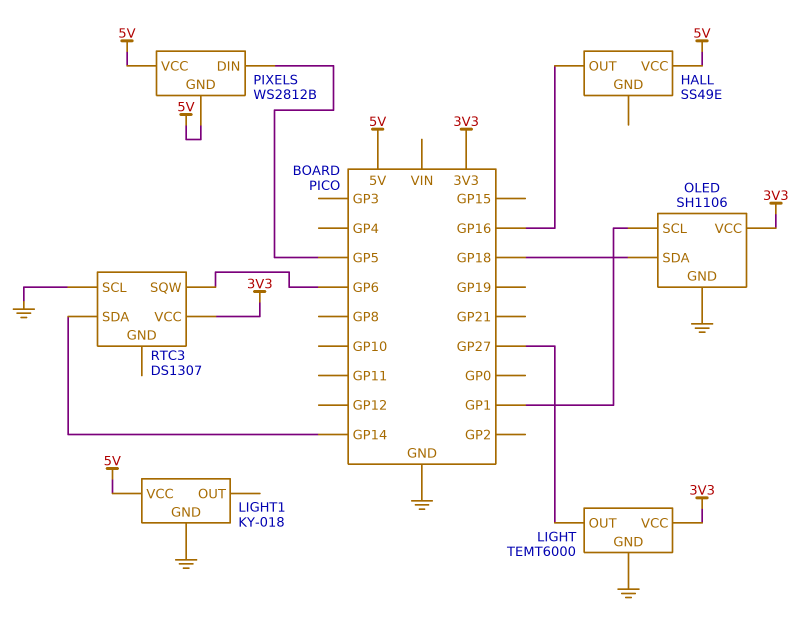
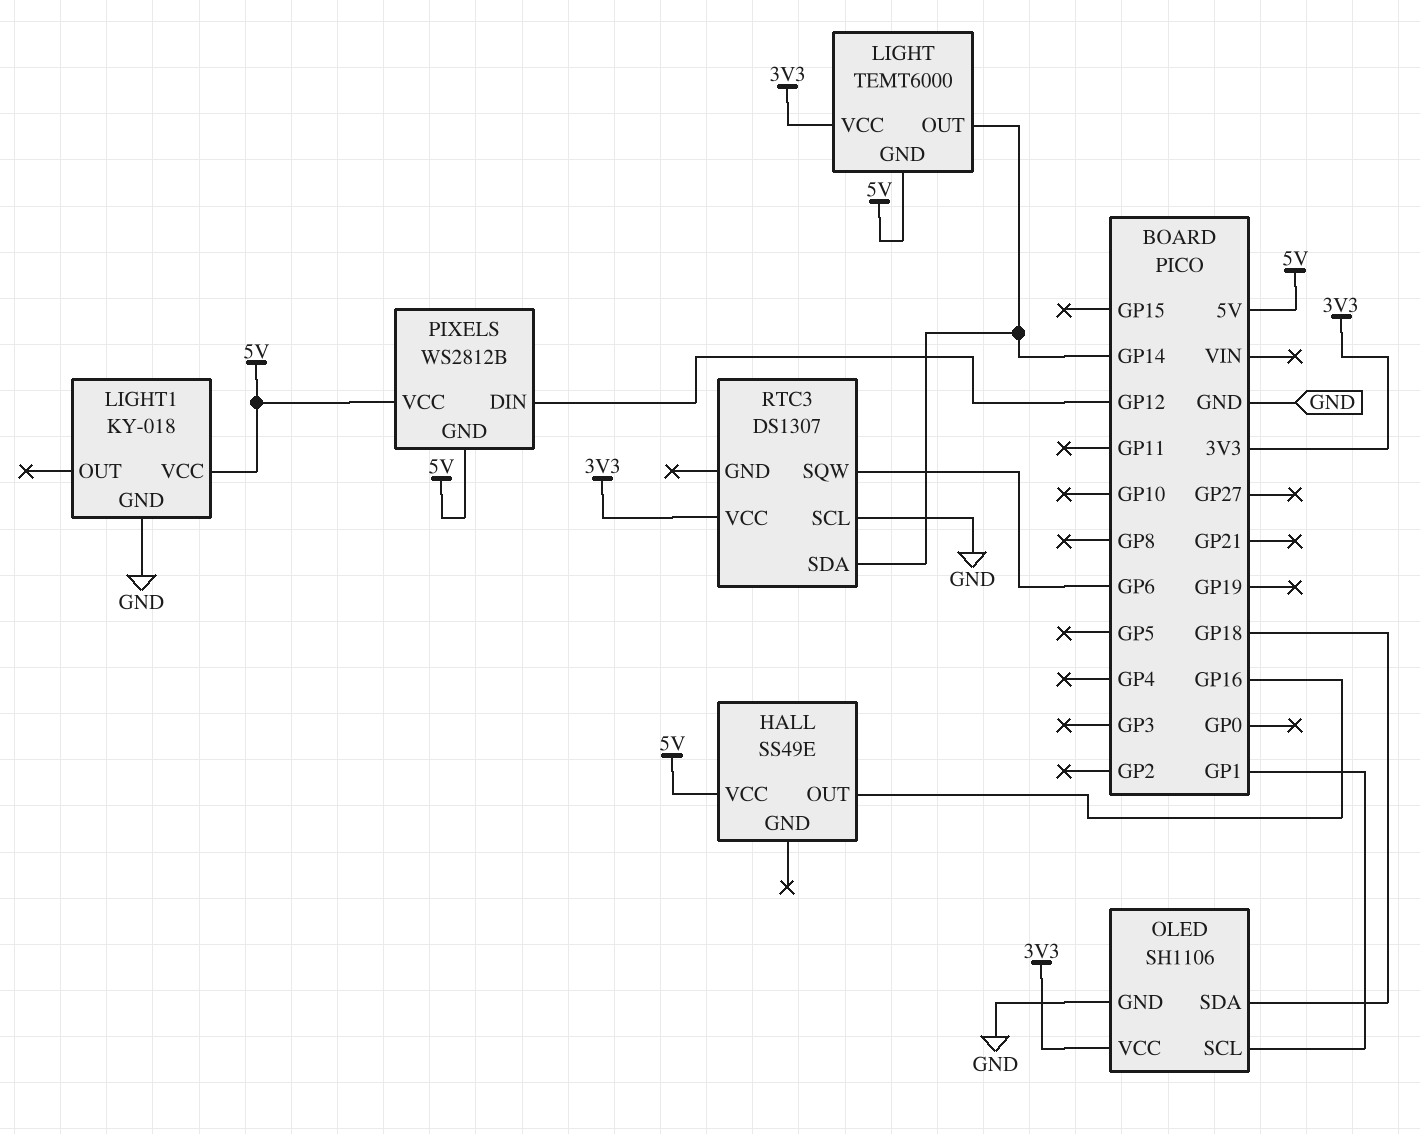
LIGHT pin GND: GND -> 5V
LIGHT pin OUT: GP27 -> GP14
PIXELS pin DIN: GP5 -> GP12

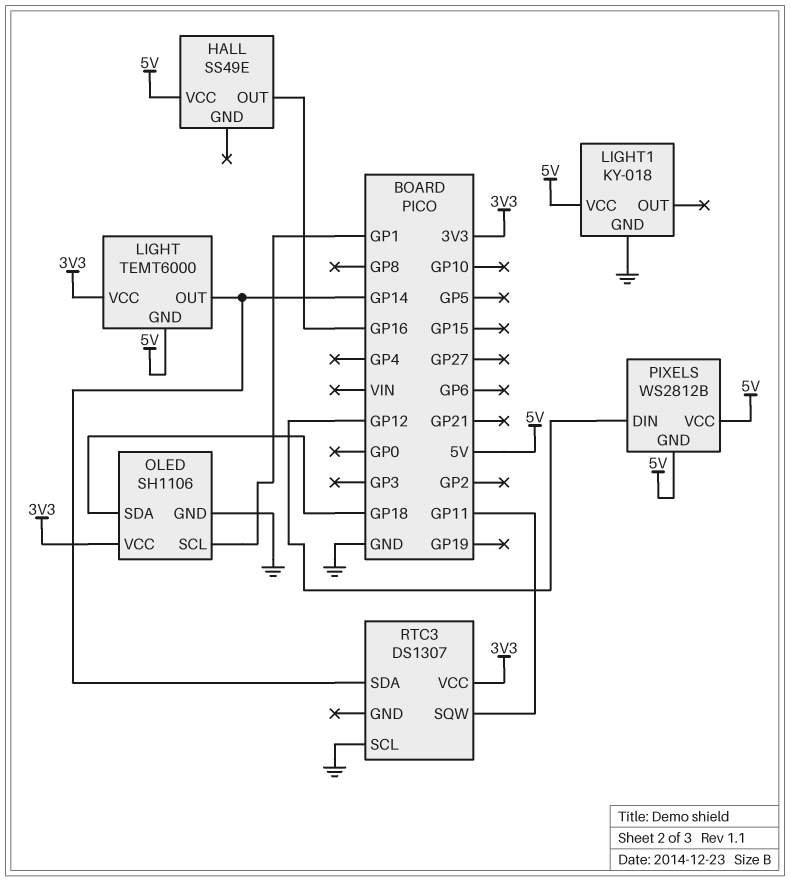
RTC3 pin SQW: GP6 -> GP11

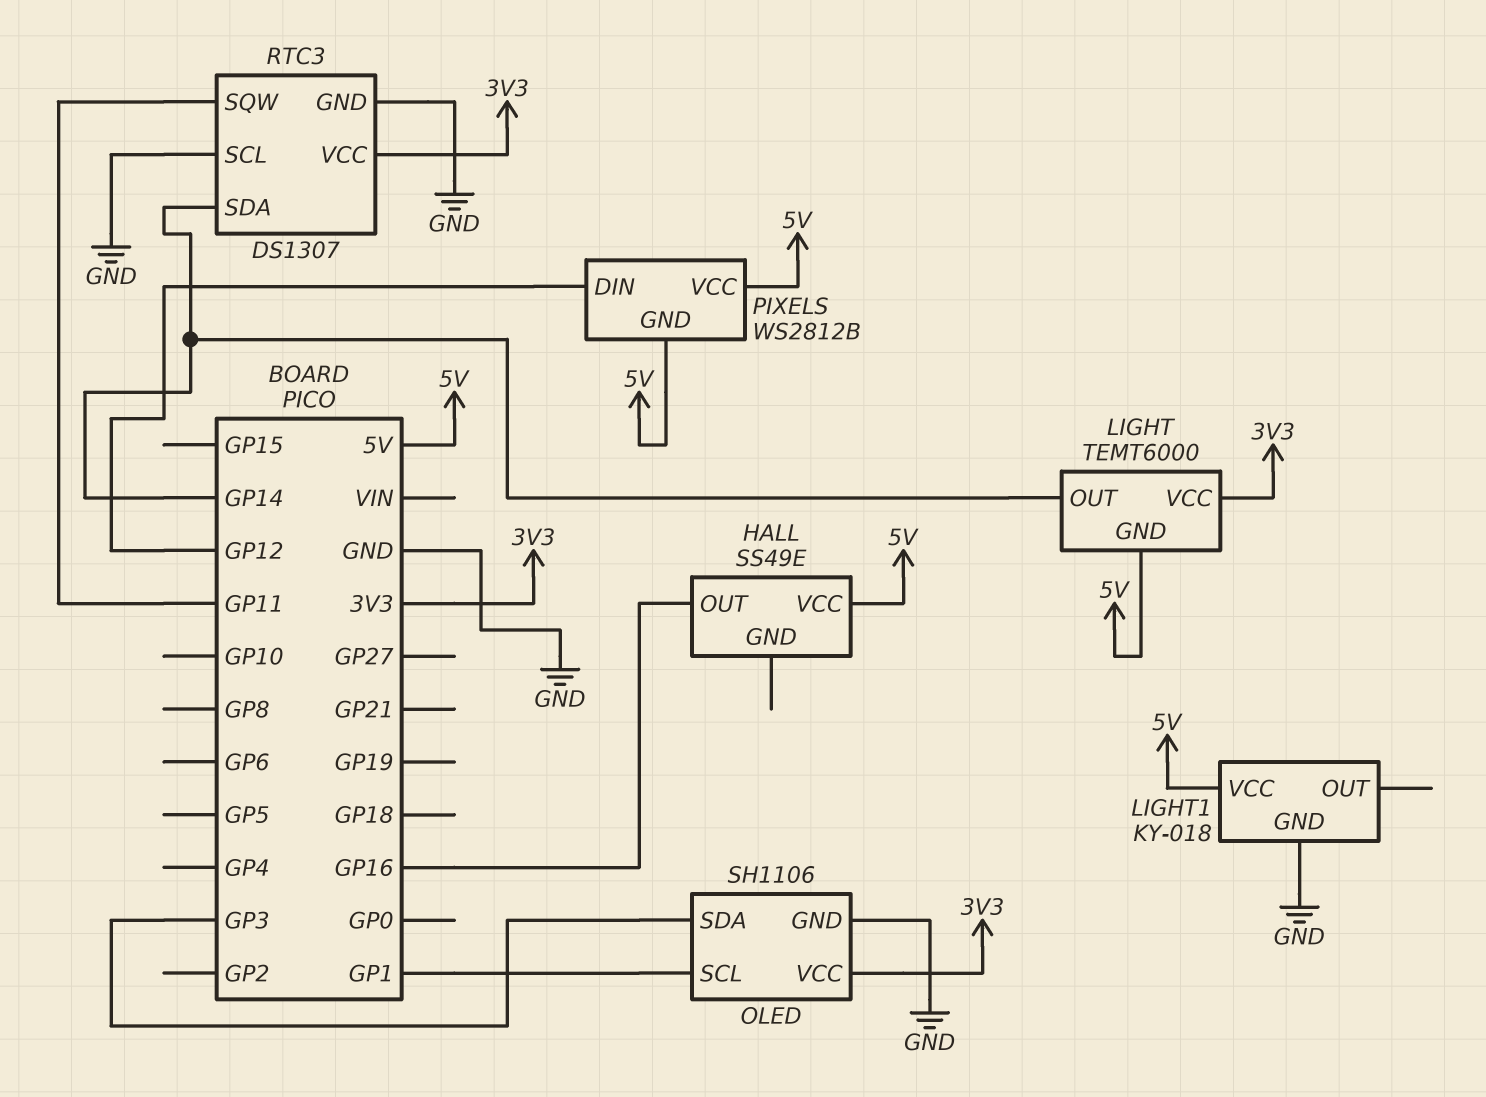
OLED pin SDA: GP18 -> GP3
RTC3 pin GND: none -> GND

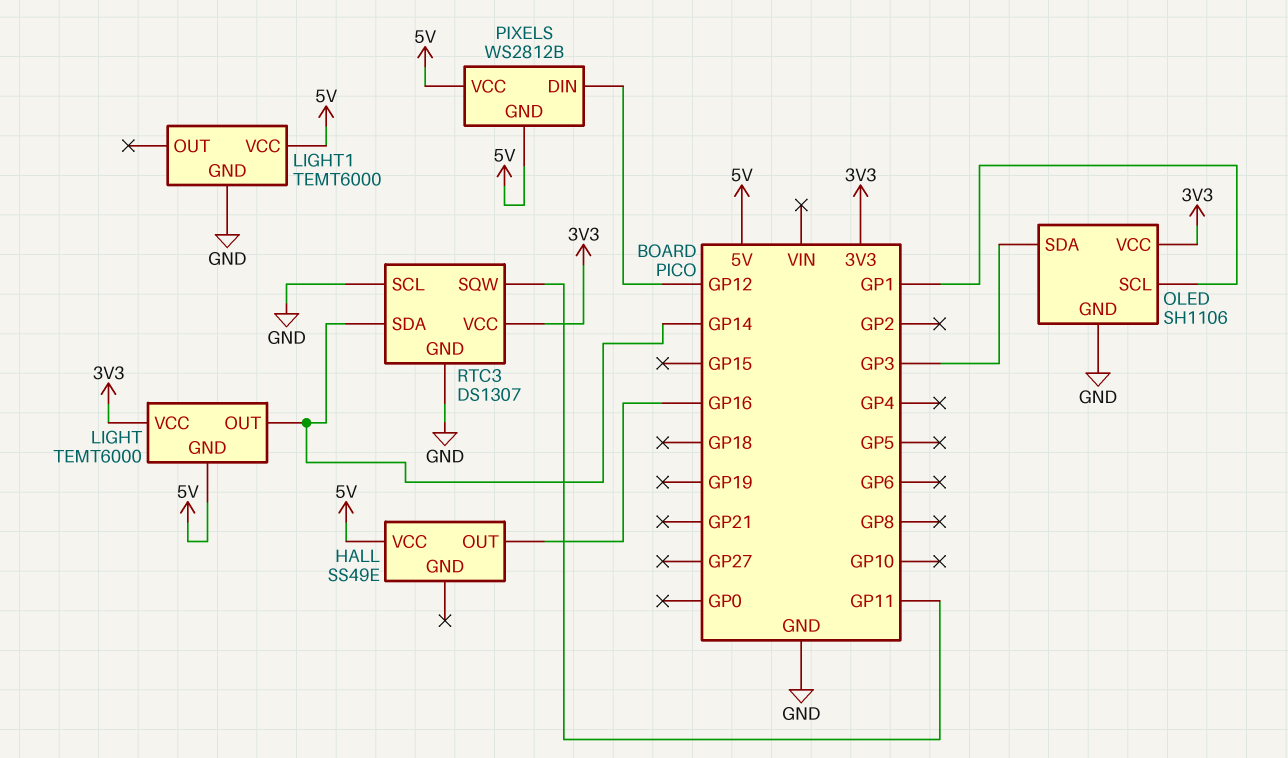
LIGHT1: KY-018 -> TEMT6000

